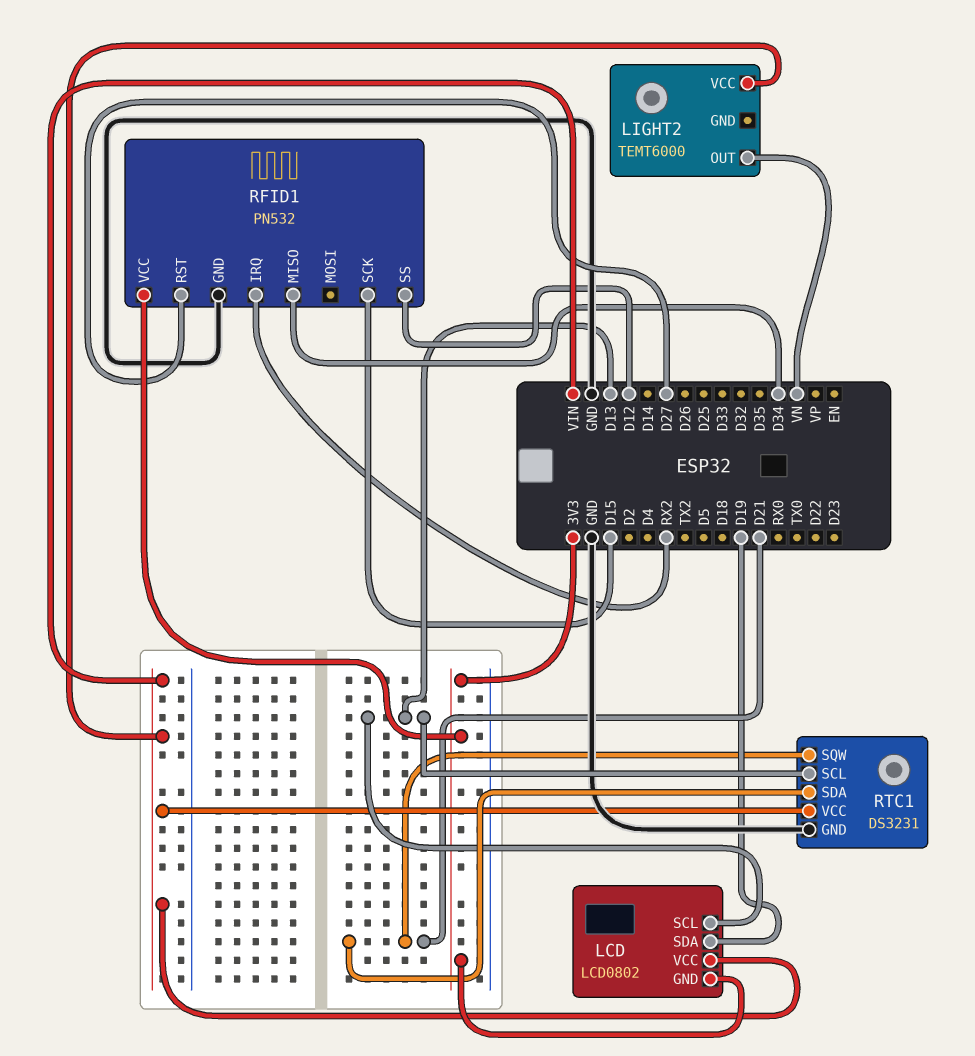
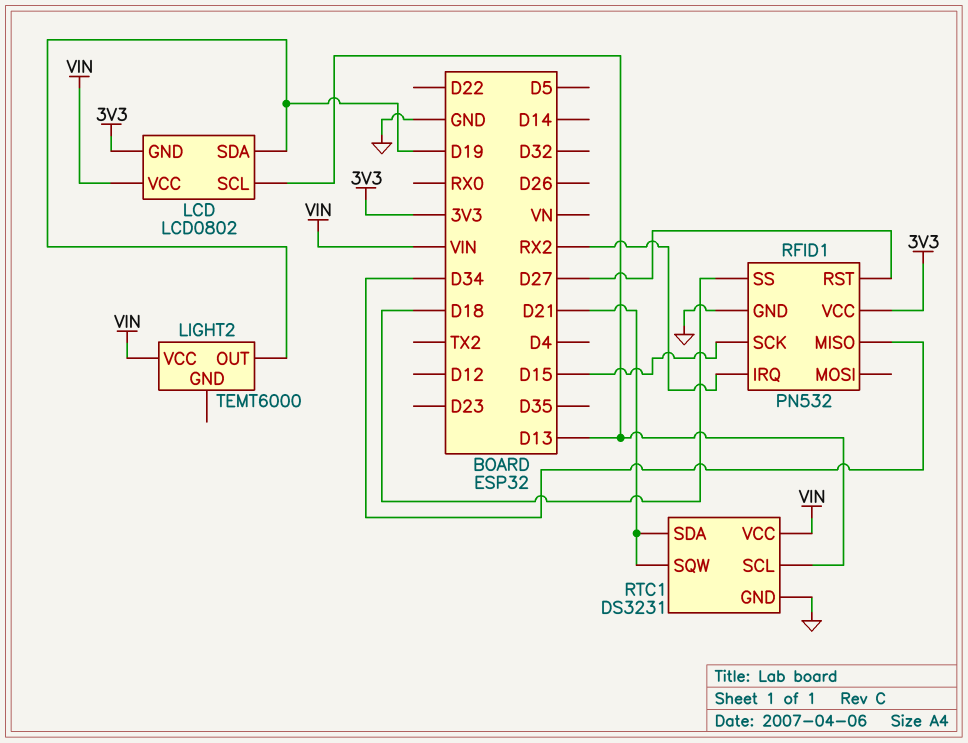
LIGHT2 pin OUT: VN -> D19
RFID1 pin SS: D12 -> D18

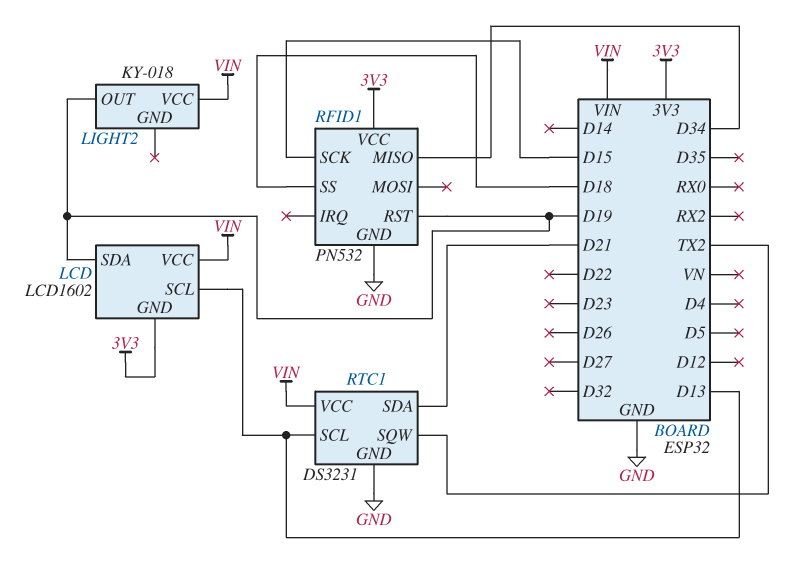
LCD: LCD0802 -> LCD1602
LIGHT2: TEMT6000 -> KY-018
RFID1 pin IRQ: RX2 -> none
RFID1 pin RST: D27 -> D19
RTC1 pin SQW: D21 -> TX2

